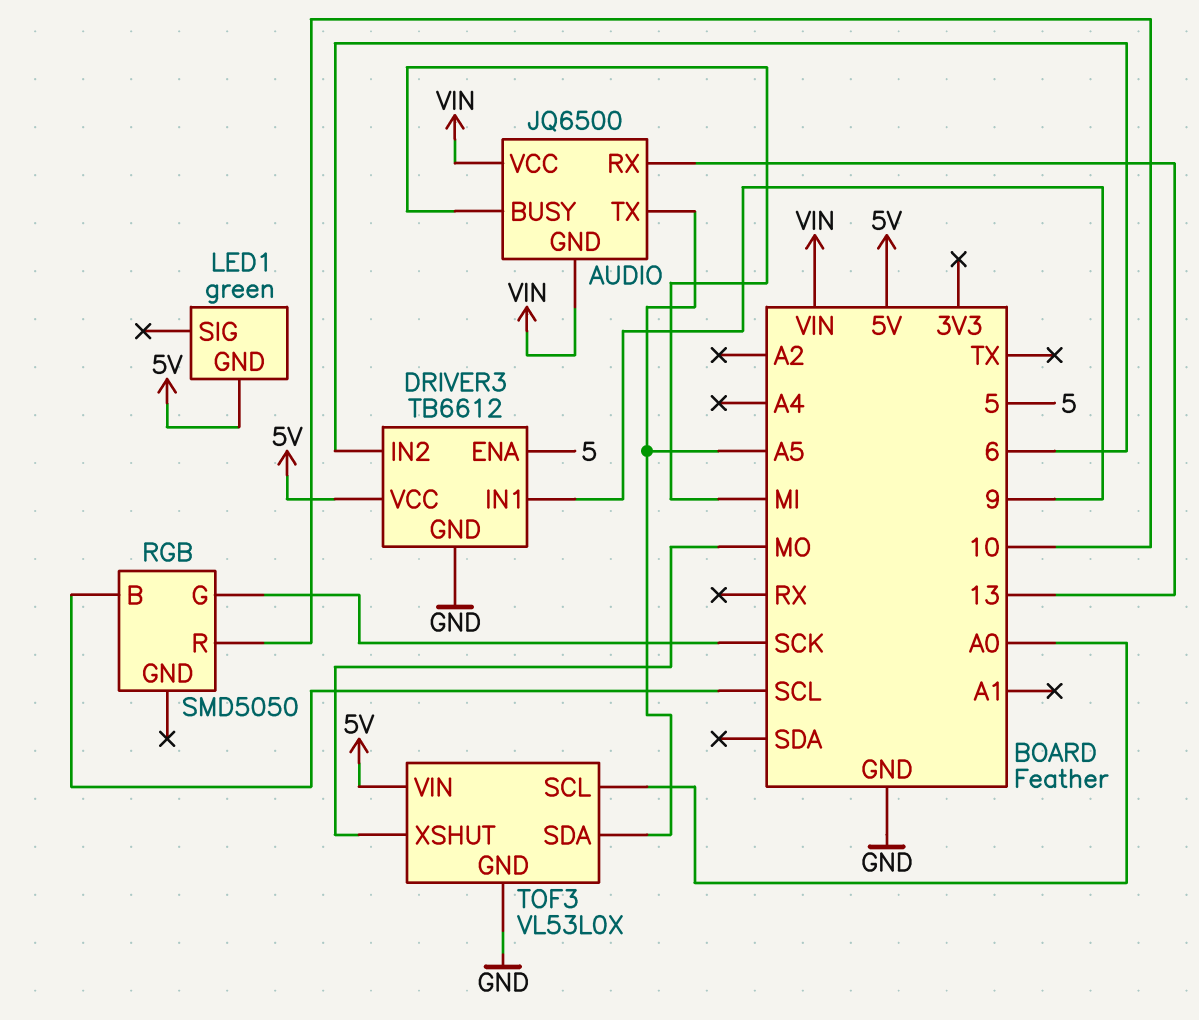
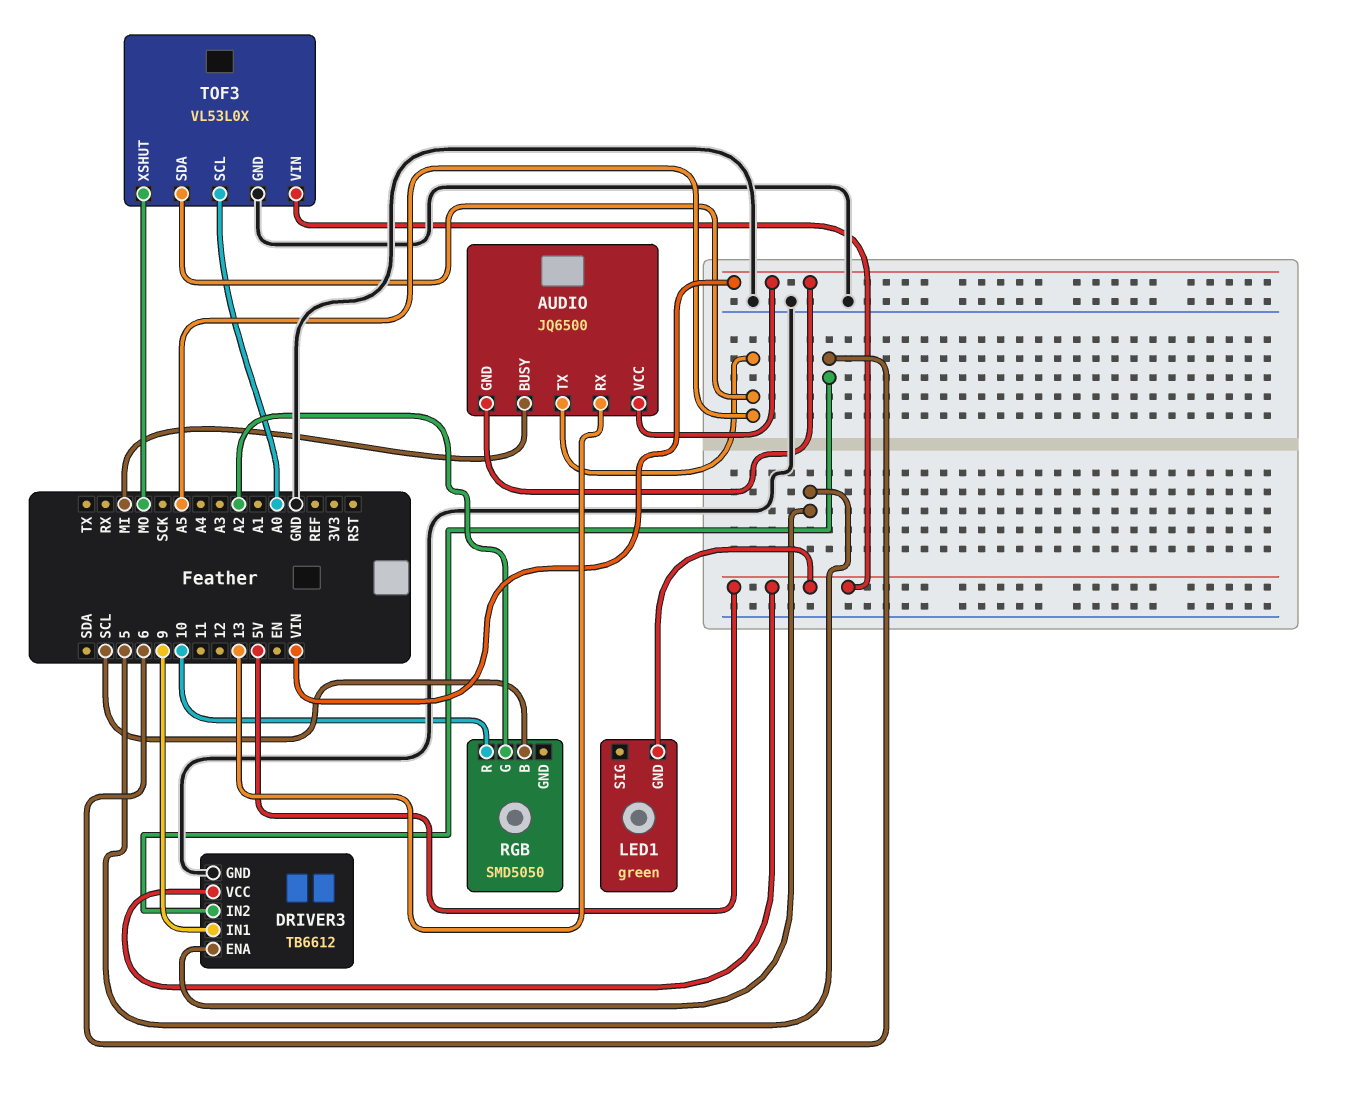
RGB pin G: SCK -> A2

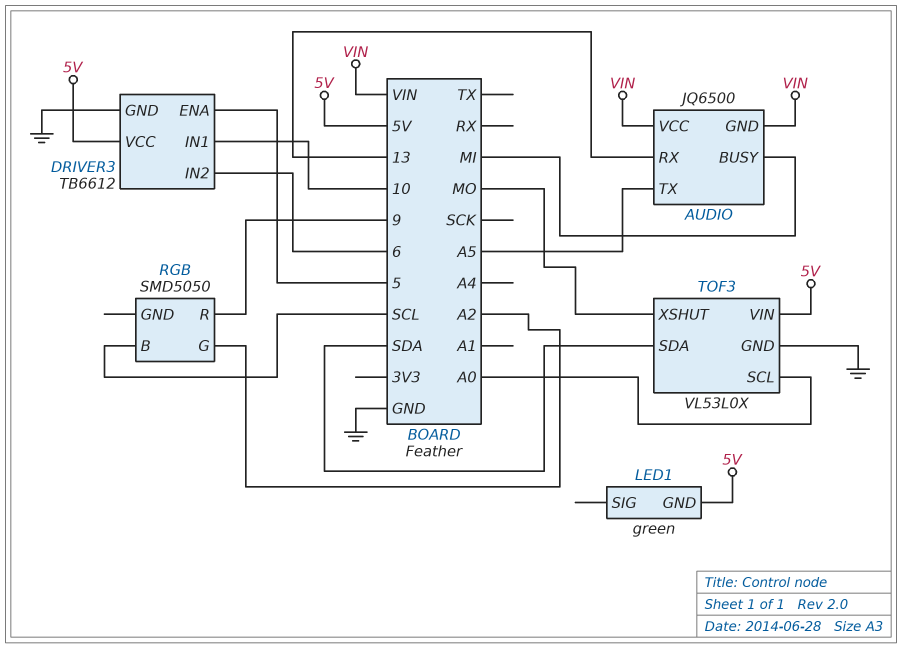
DRIVER3 pin IN1: 9 -> 10
RGB pin R: 10 -> 9
TOF3 pin SDA: A5 -> SDA

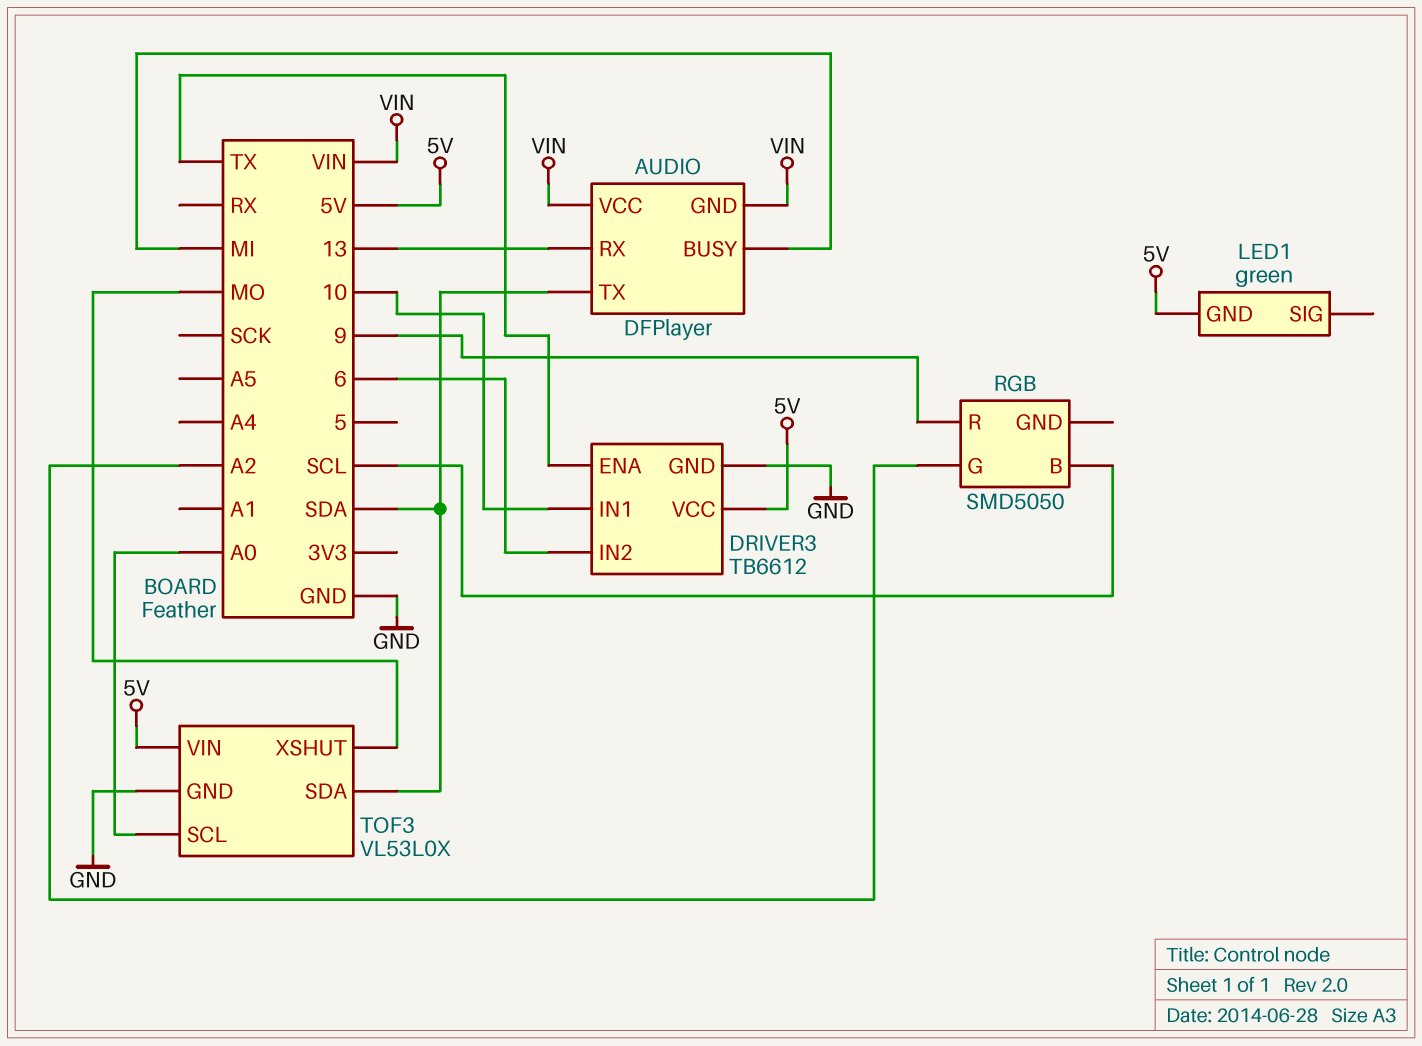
AUDIO: JQ6500 -> DFPlayer
AUDIO pin TX: A5 -> SDA
DRIVER3 pin ENA: 5 -> TX

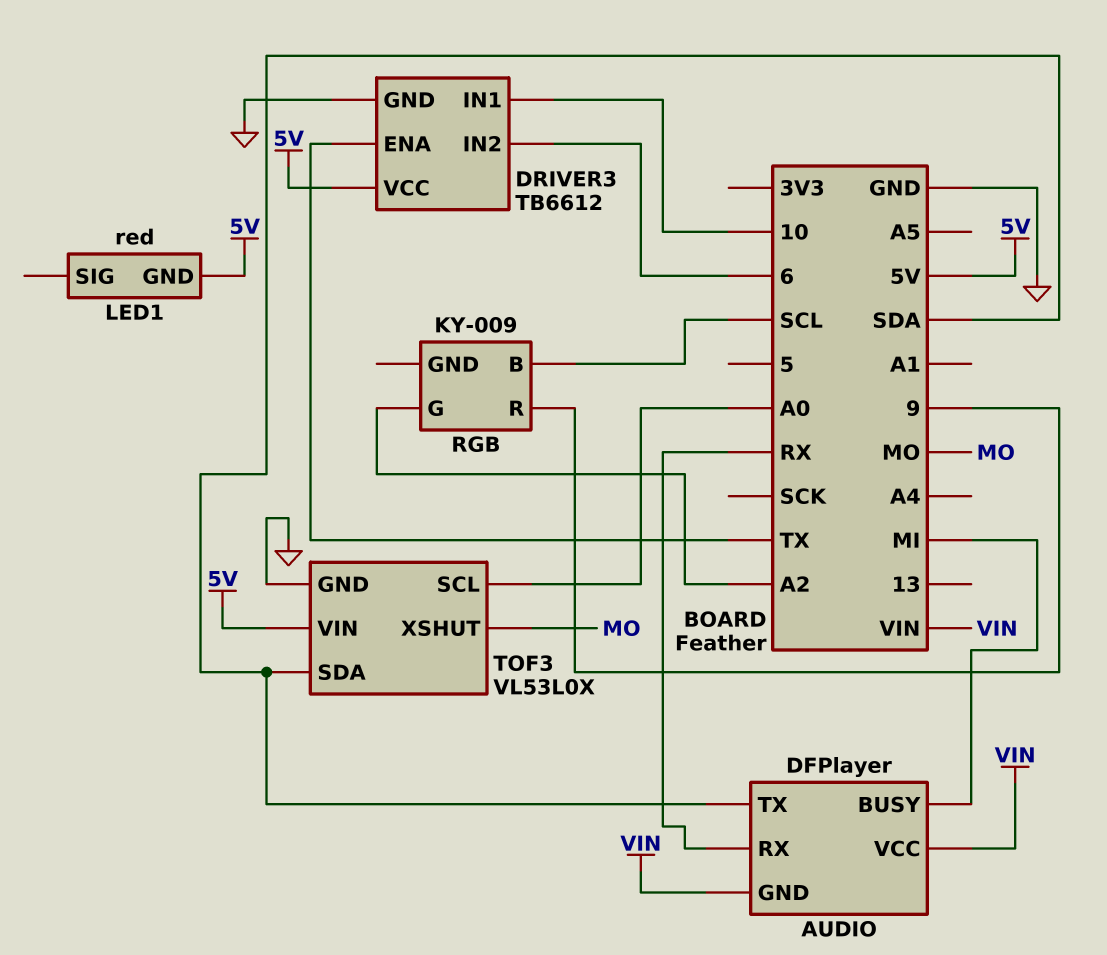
AUDIO pin RX: 13 -> RX
LED1: green -> red
RGB: SMD5050 -> KY-009

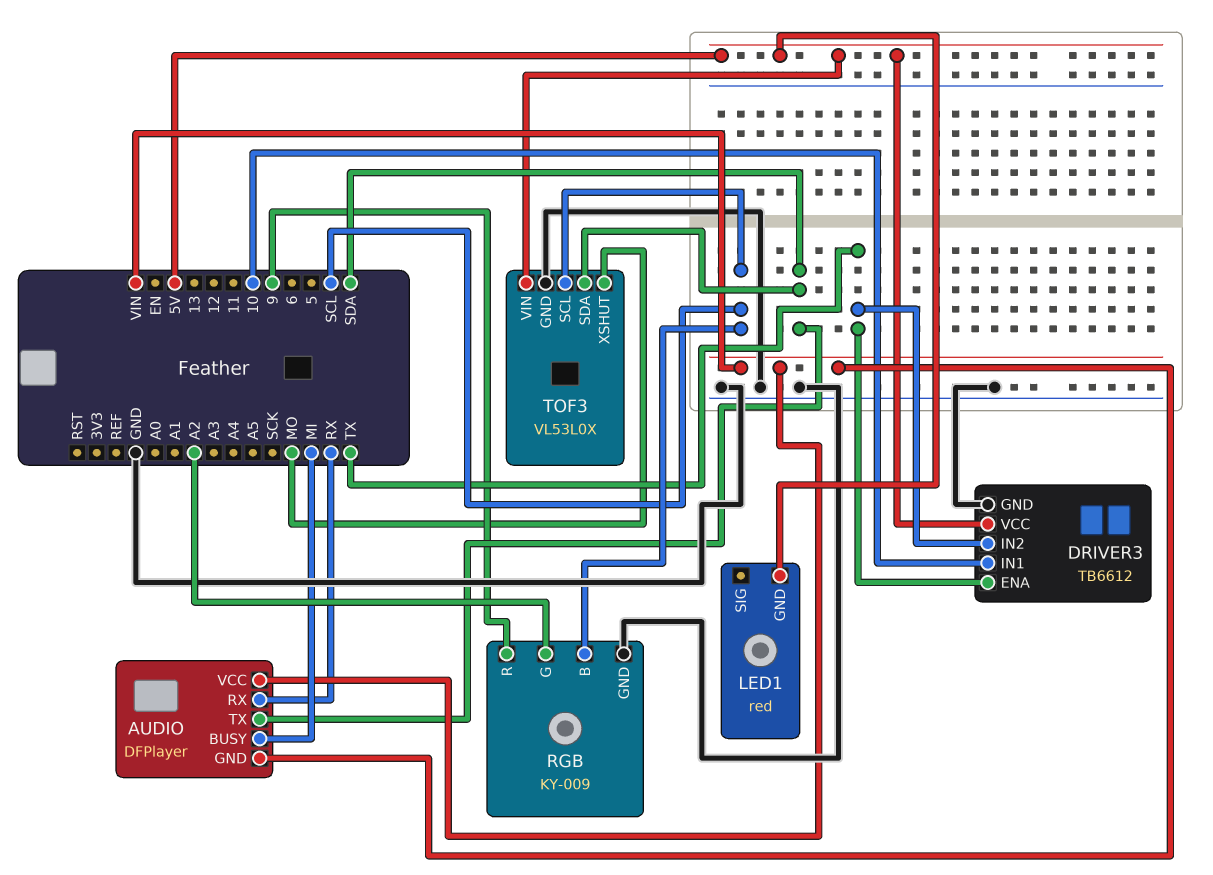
DRIVER3 pin IN2: 6 -> TX
RGB pin GND: none -> GND
TOF3 pin SCL: A0 -> SCL

